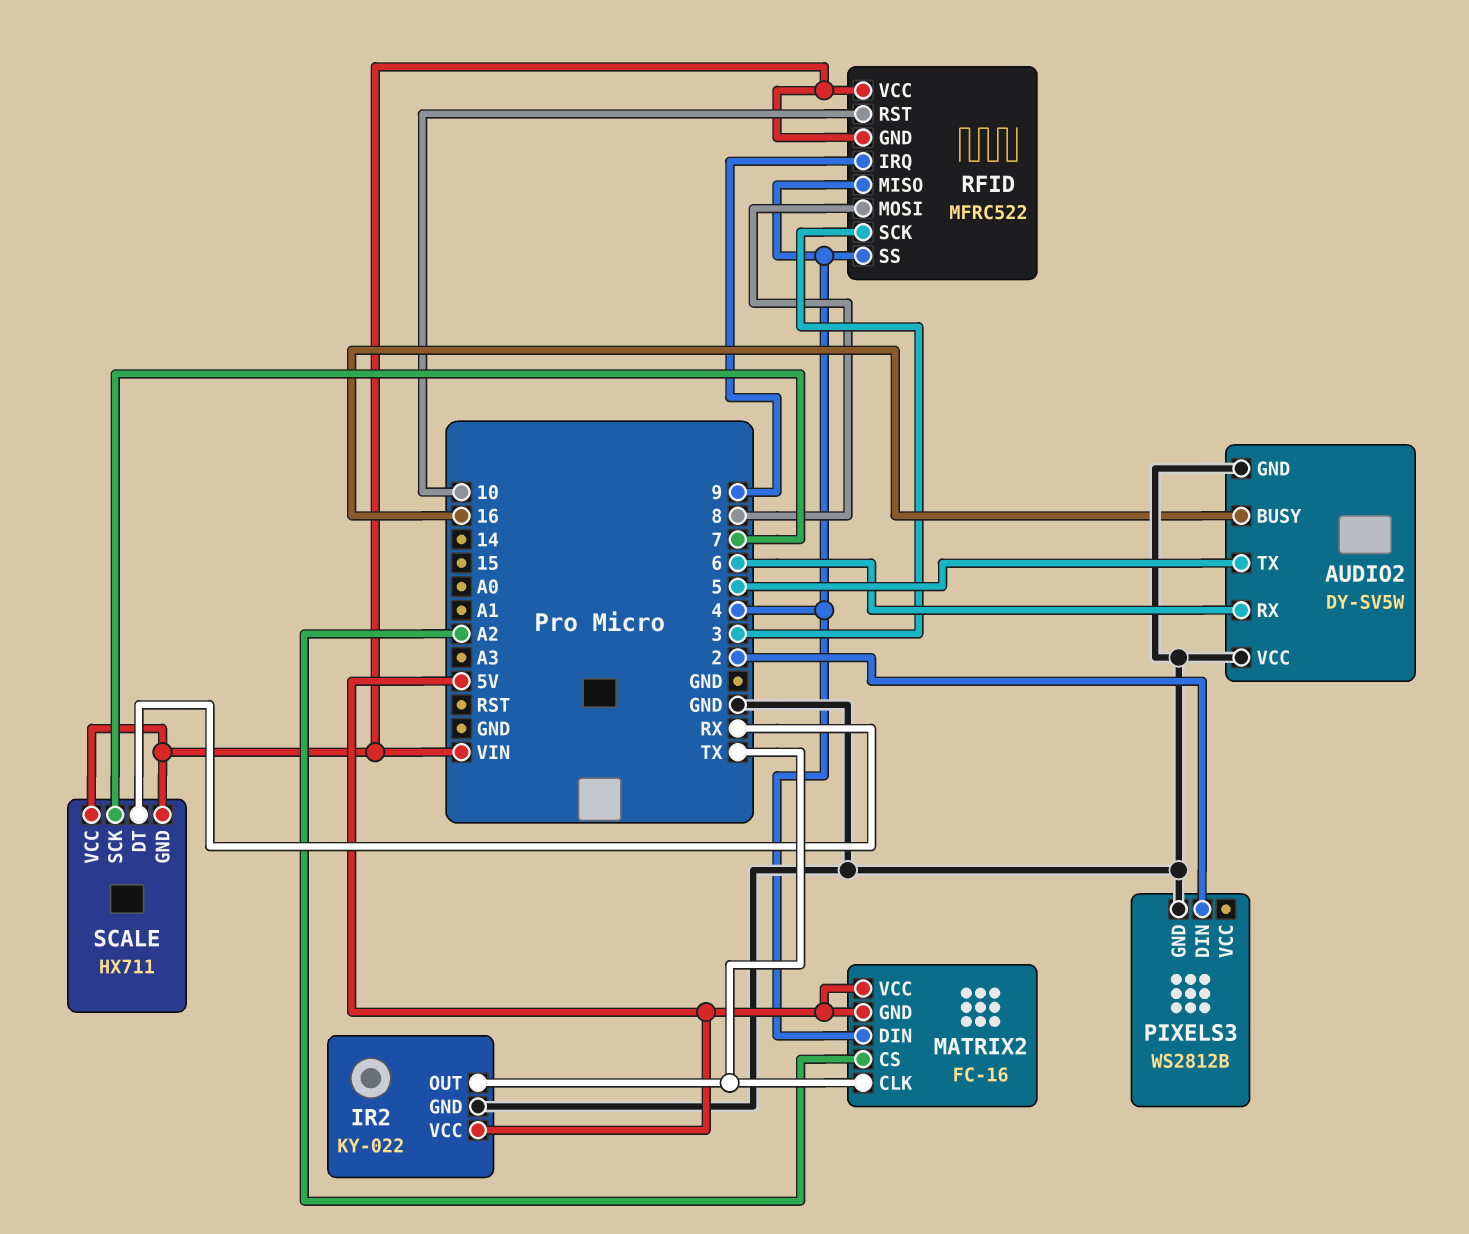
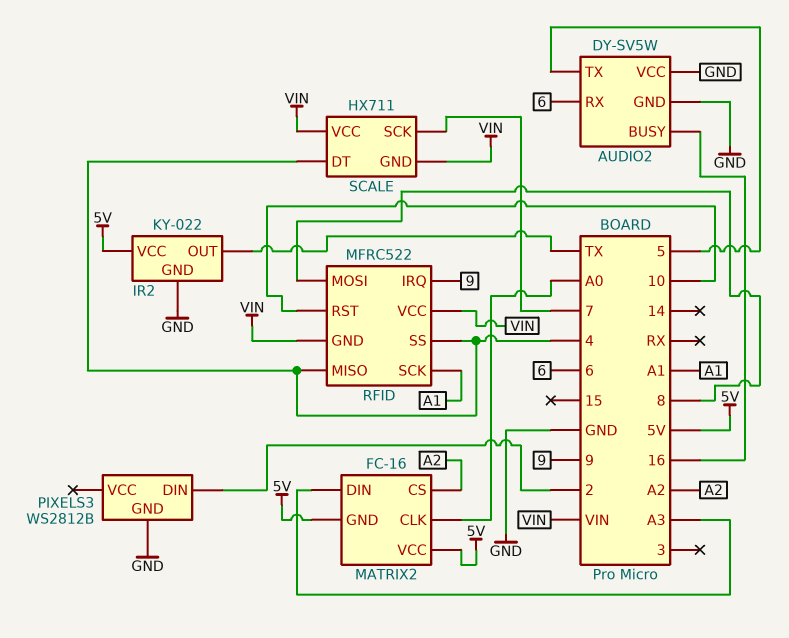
MATRIX2 pin CLK: TX -> A0
MATRIX2 pin DIN: 4 -> A3
RFID pin SCK: 3 -> A1
SCALE pin DT: RX -> 4

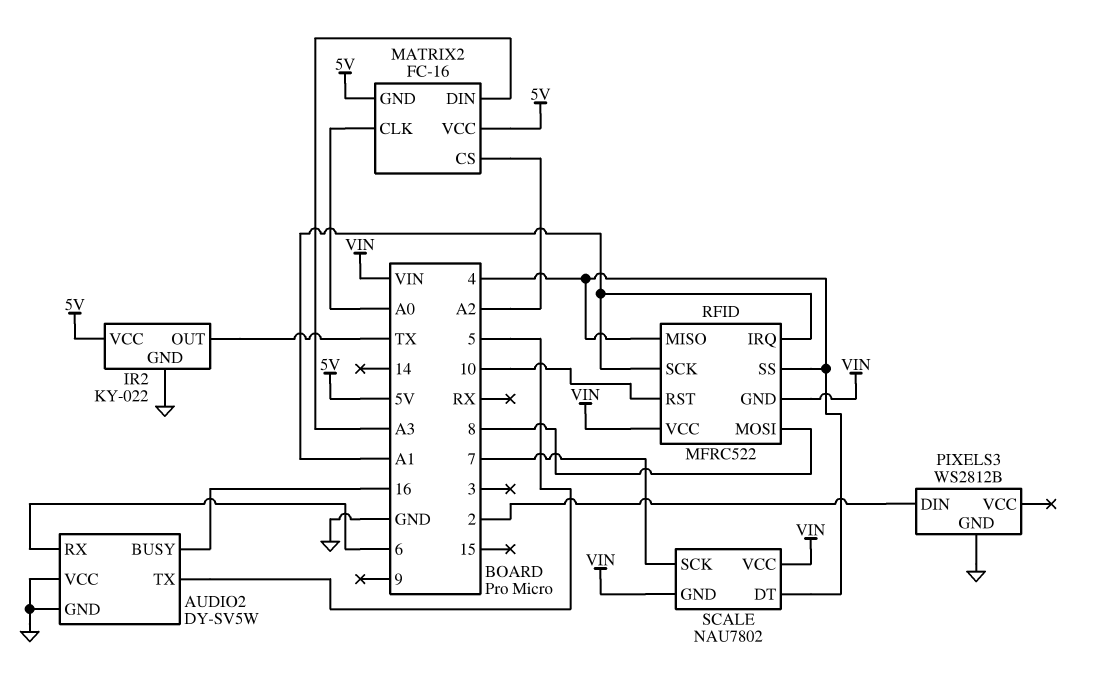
RFID pin IRQ: 9 -> A1
SCALE: HX711 -> NAU7802

